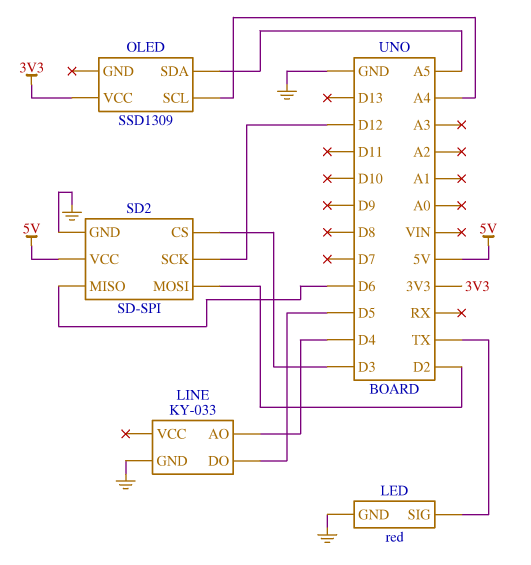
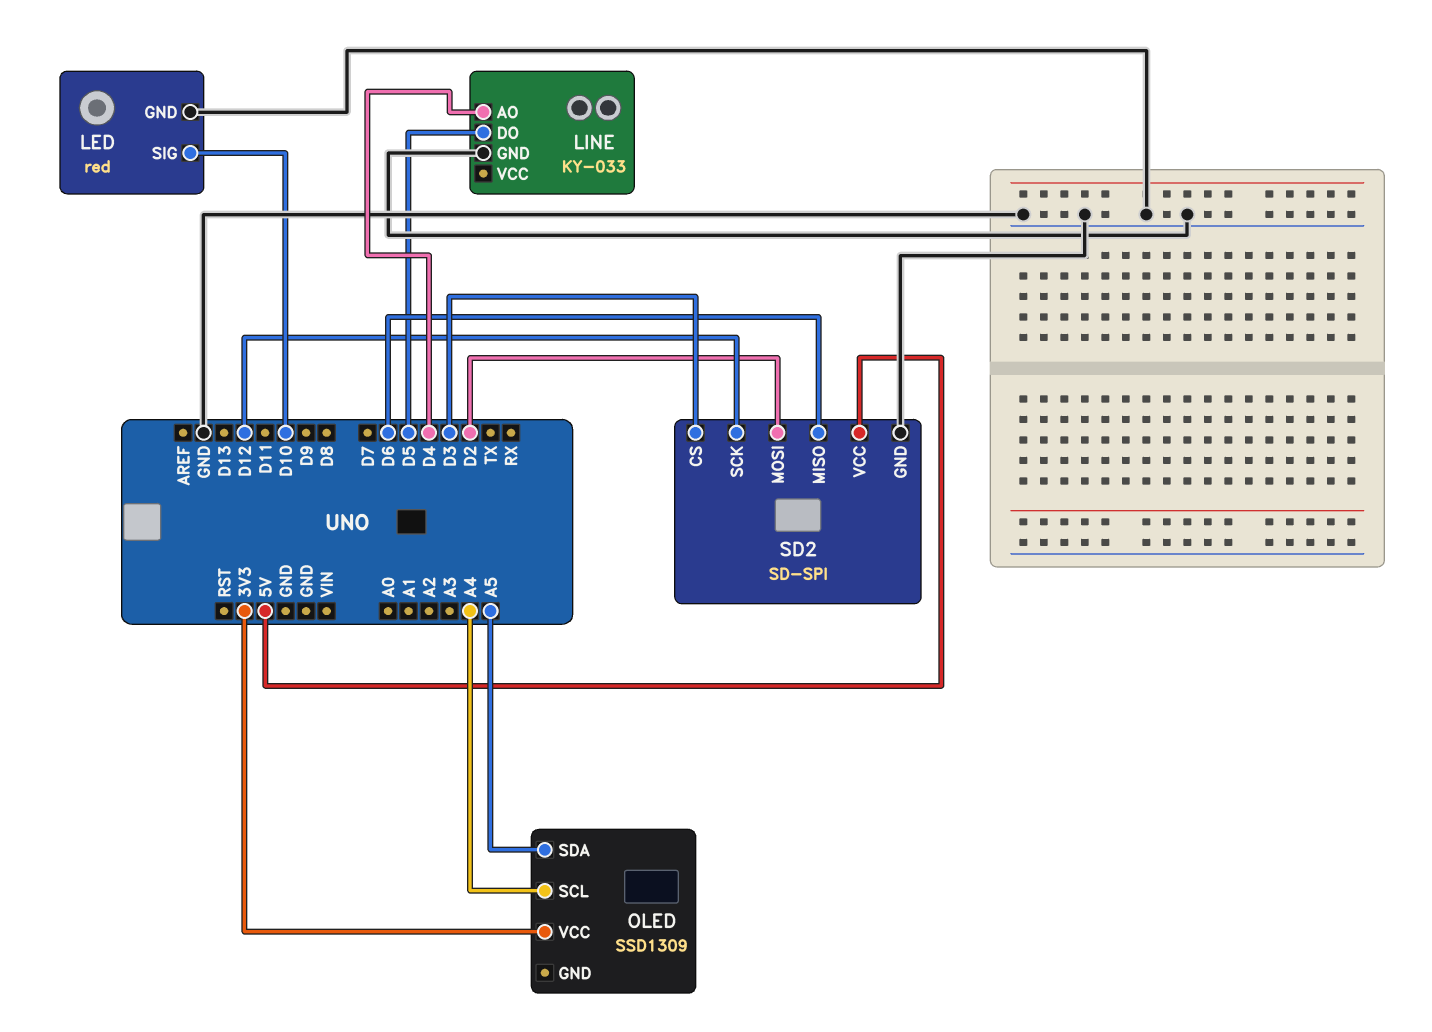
LED pin SIG: TX -> D10

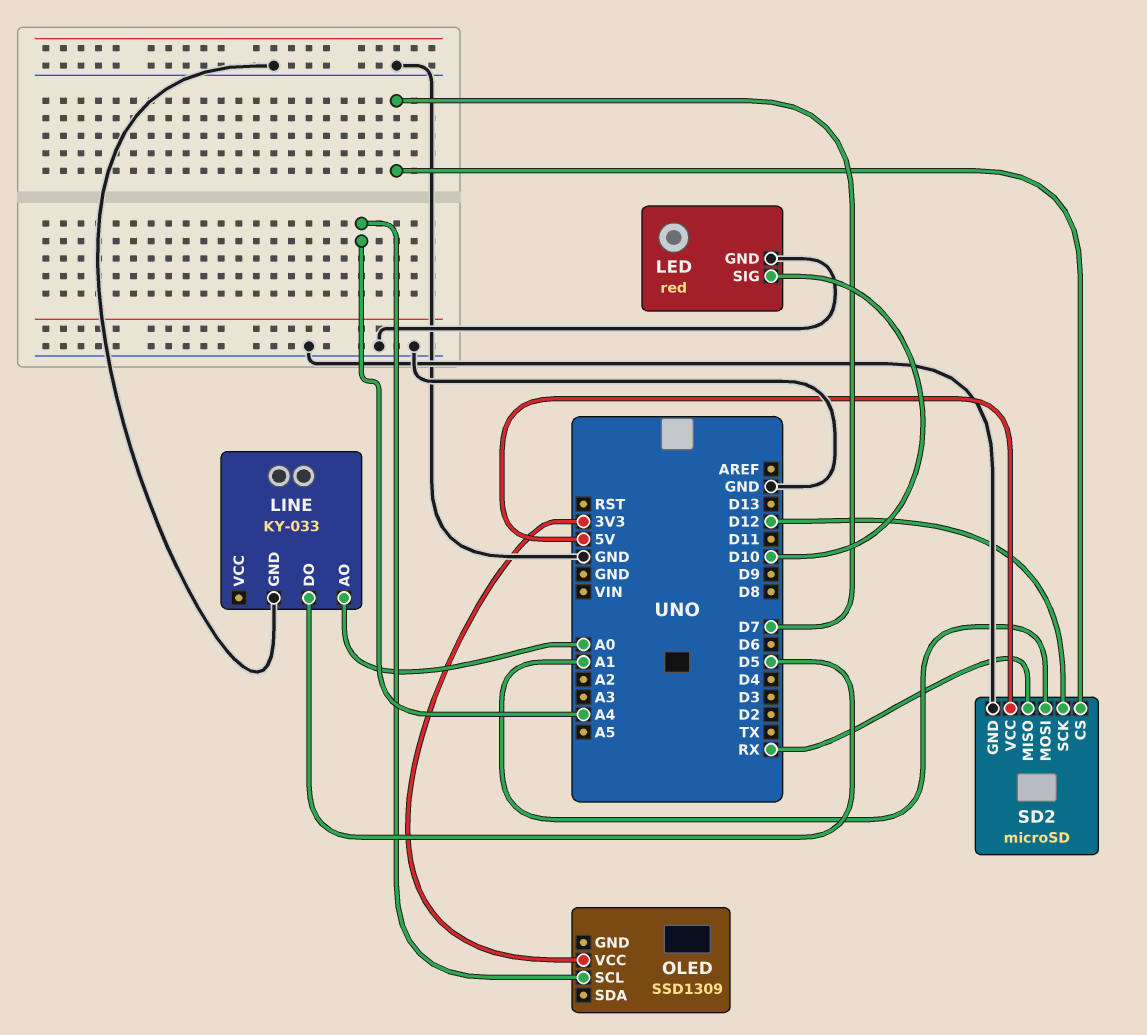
LINE pin AO: D4 -> A0
OLED pin SDA: A5 -> none
SD2: SD-SPI -> microSD
SD2 pin CS: D3 -> D7
SD2 pin MISO: D6 -> RX
SD2 pin MOSI: D2 -> A1

